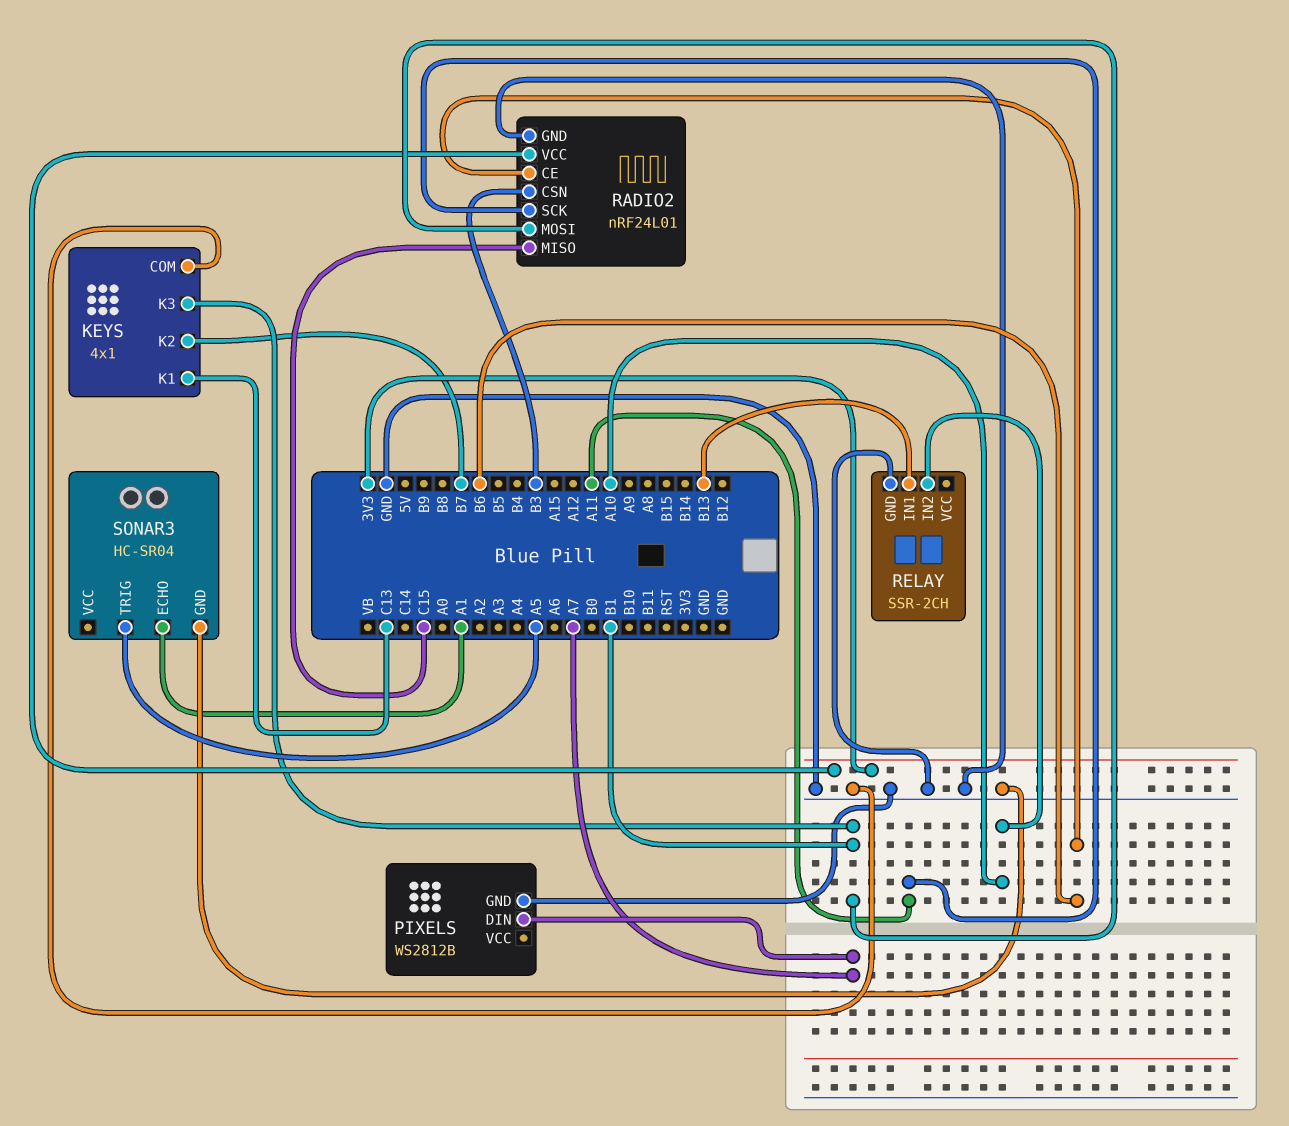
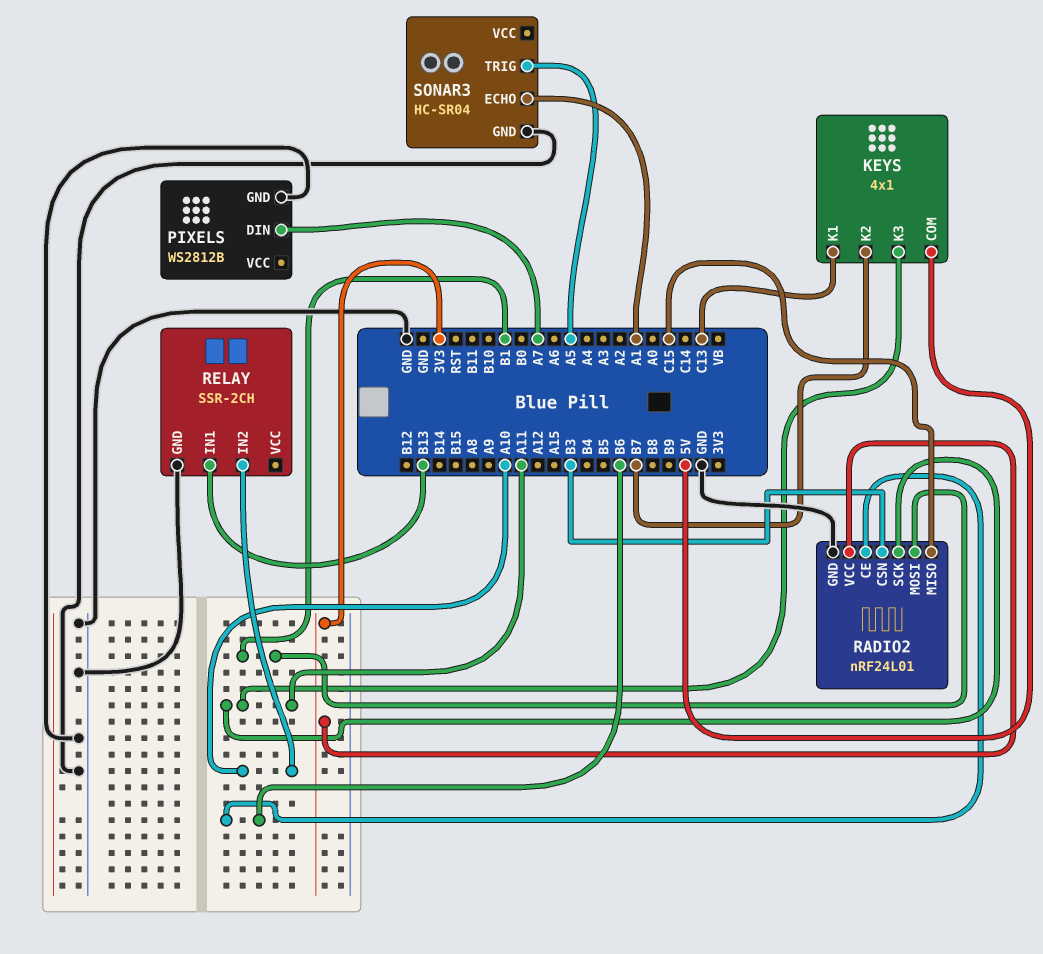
KEYS pin COM: GND -> 5V
KEYS pin K3: B1 -> A11

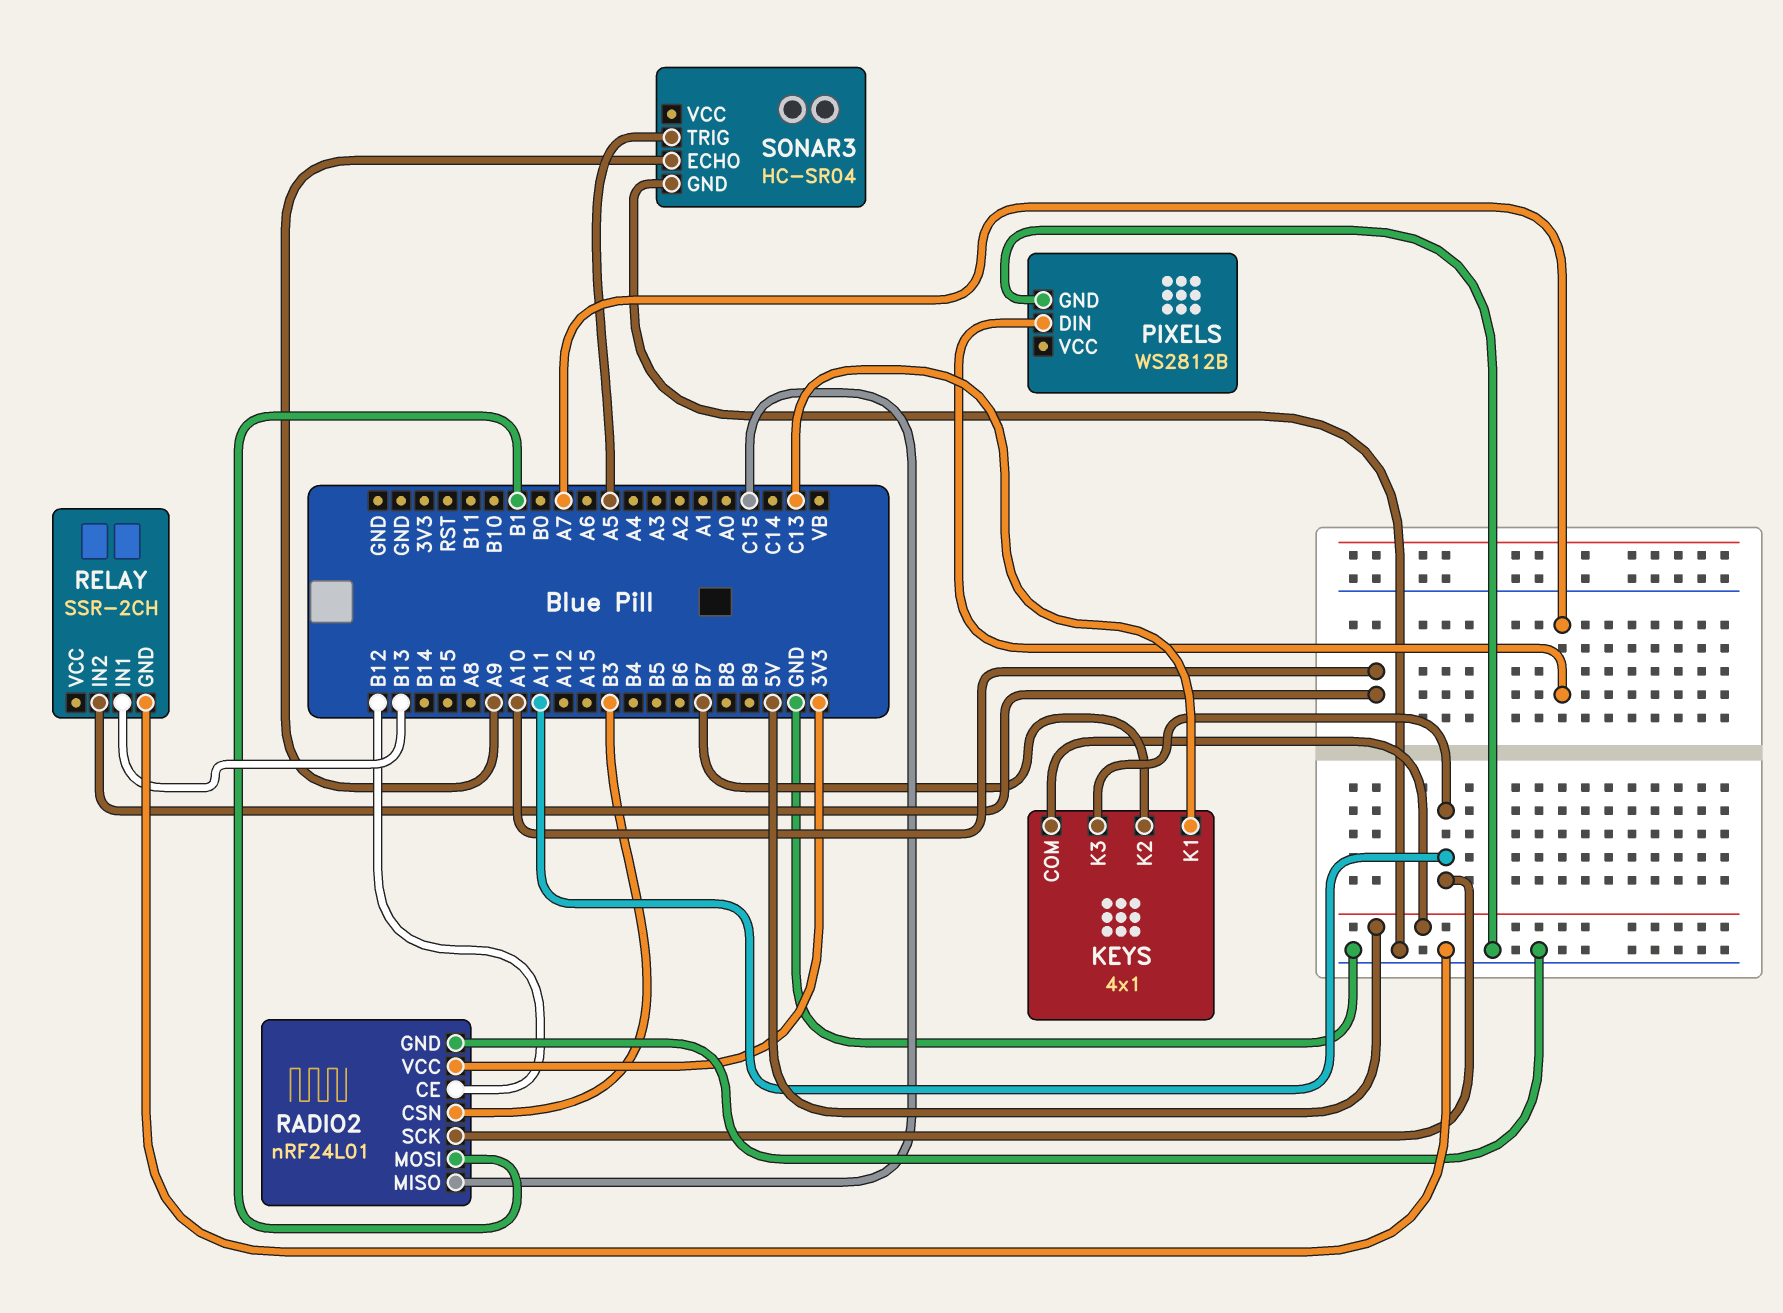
RADIO2 pin CE: B6 -> B12
SONAR3 pin ECHO: A1 -> A9

